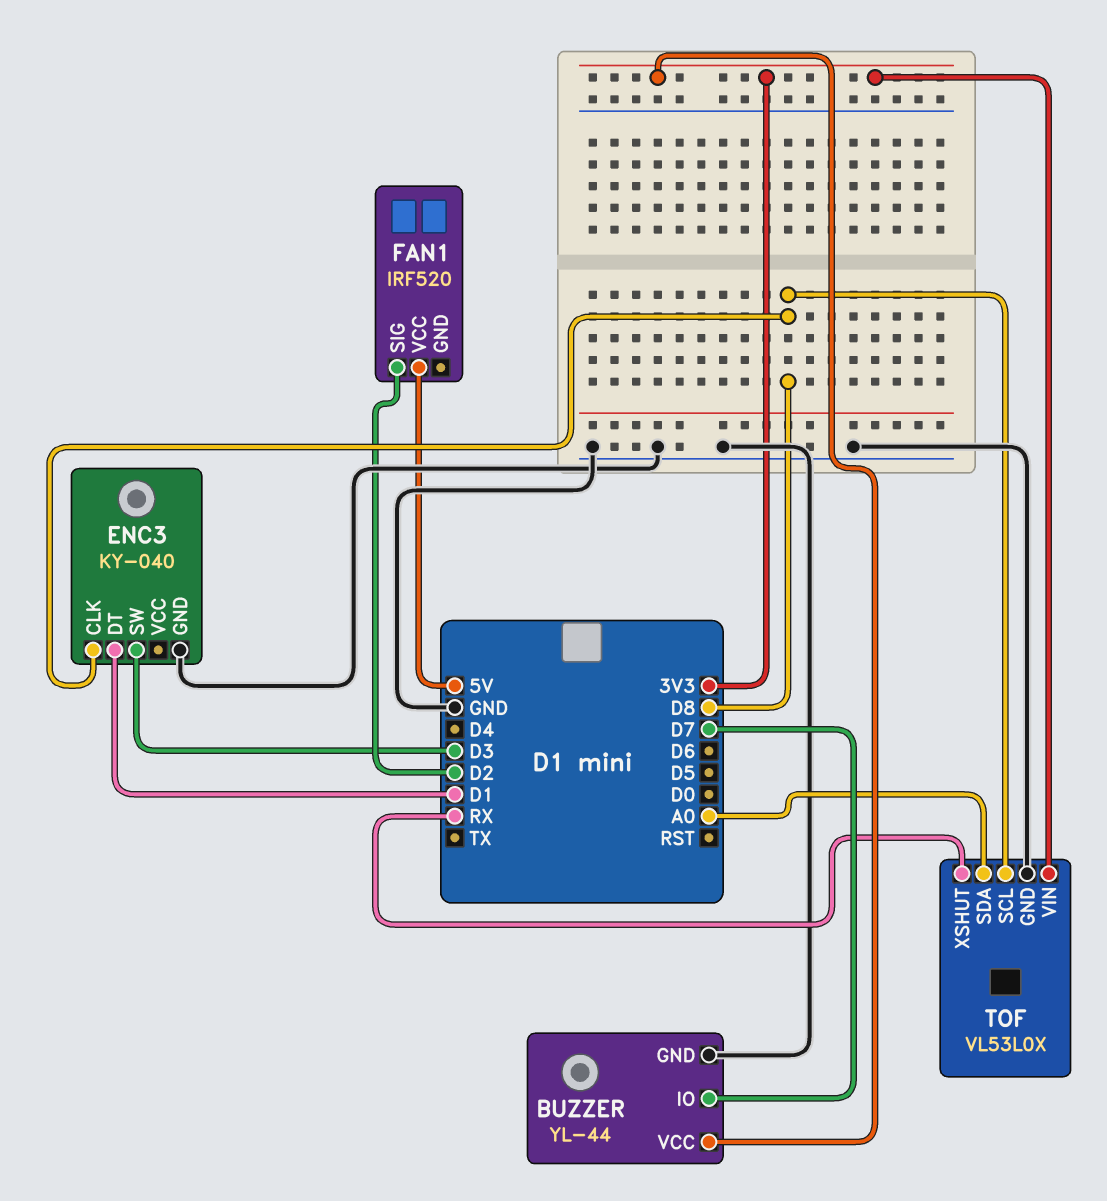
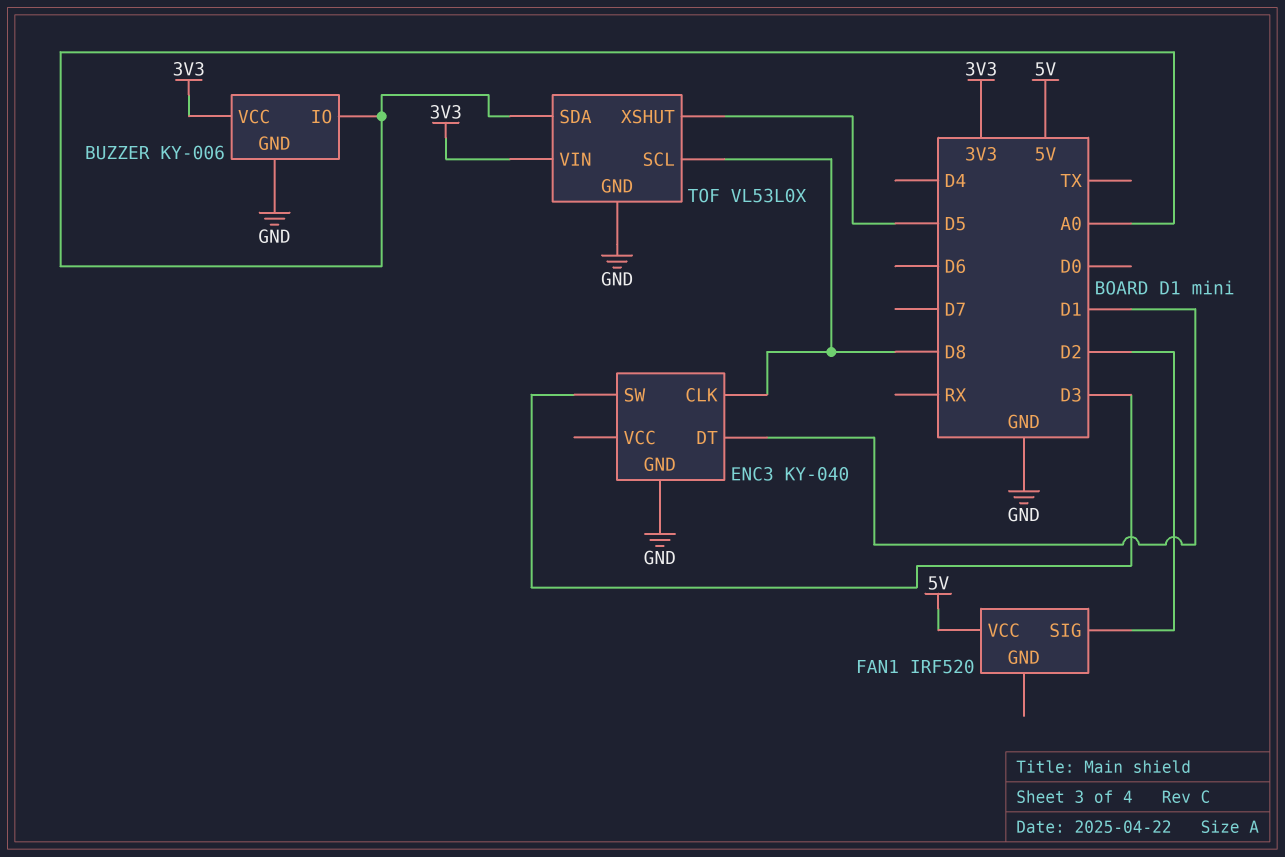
BUZZER: YL-44 -> KY-006
BUZZER pin IO: D7 -> A0
TOF pin XSHUT: RX -> D5

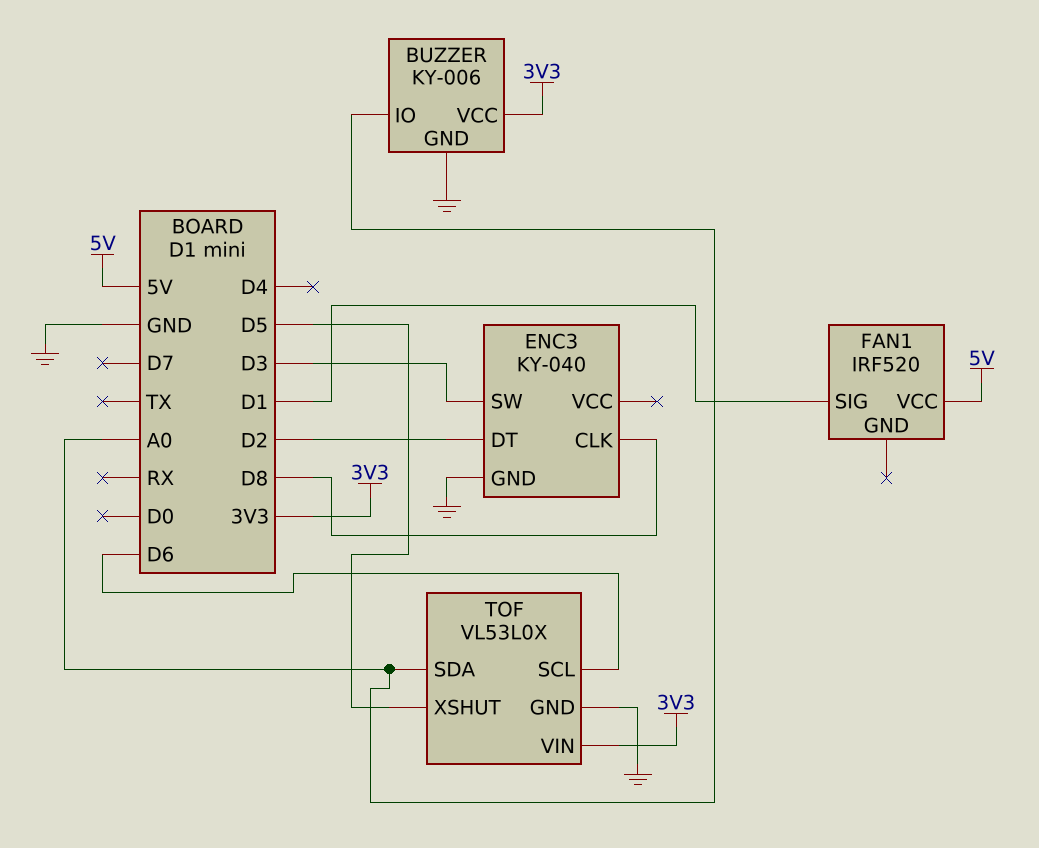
ENC3 pin DT: D1 -> D2
FAN1 pin SIG: D2 -> D1
TOF pin SCL: D8 -> D6

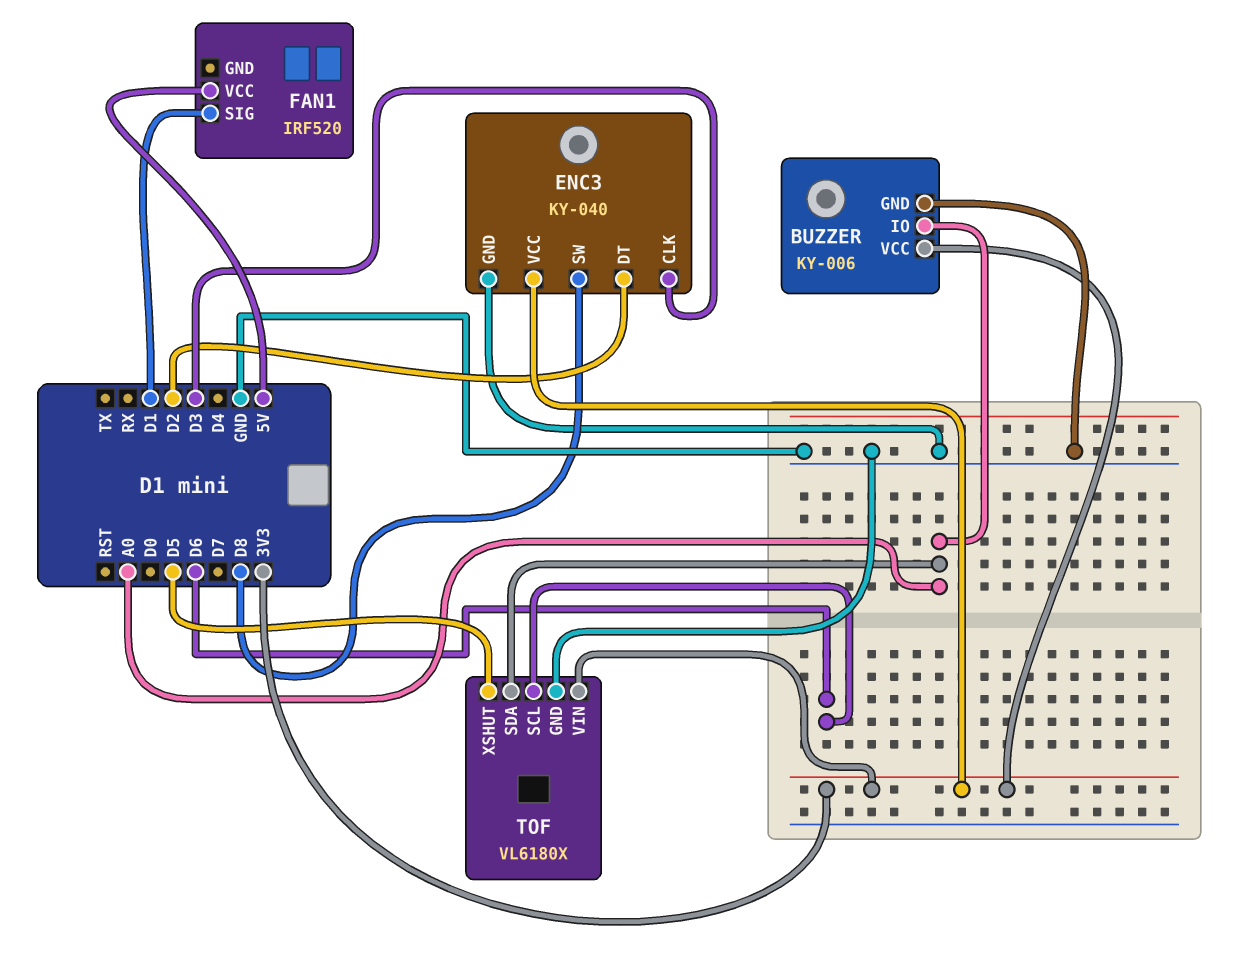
ENC3 pin CLK: D8 -> D3
ENC3 pin SW: D3 -> D8
ENC3 pin VCC: none -> 3V3
TOF: VL53L0X -> VL6180X

